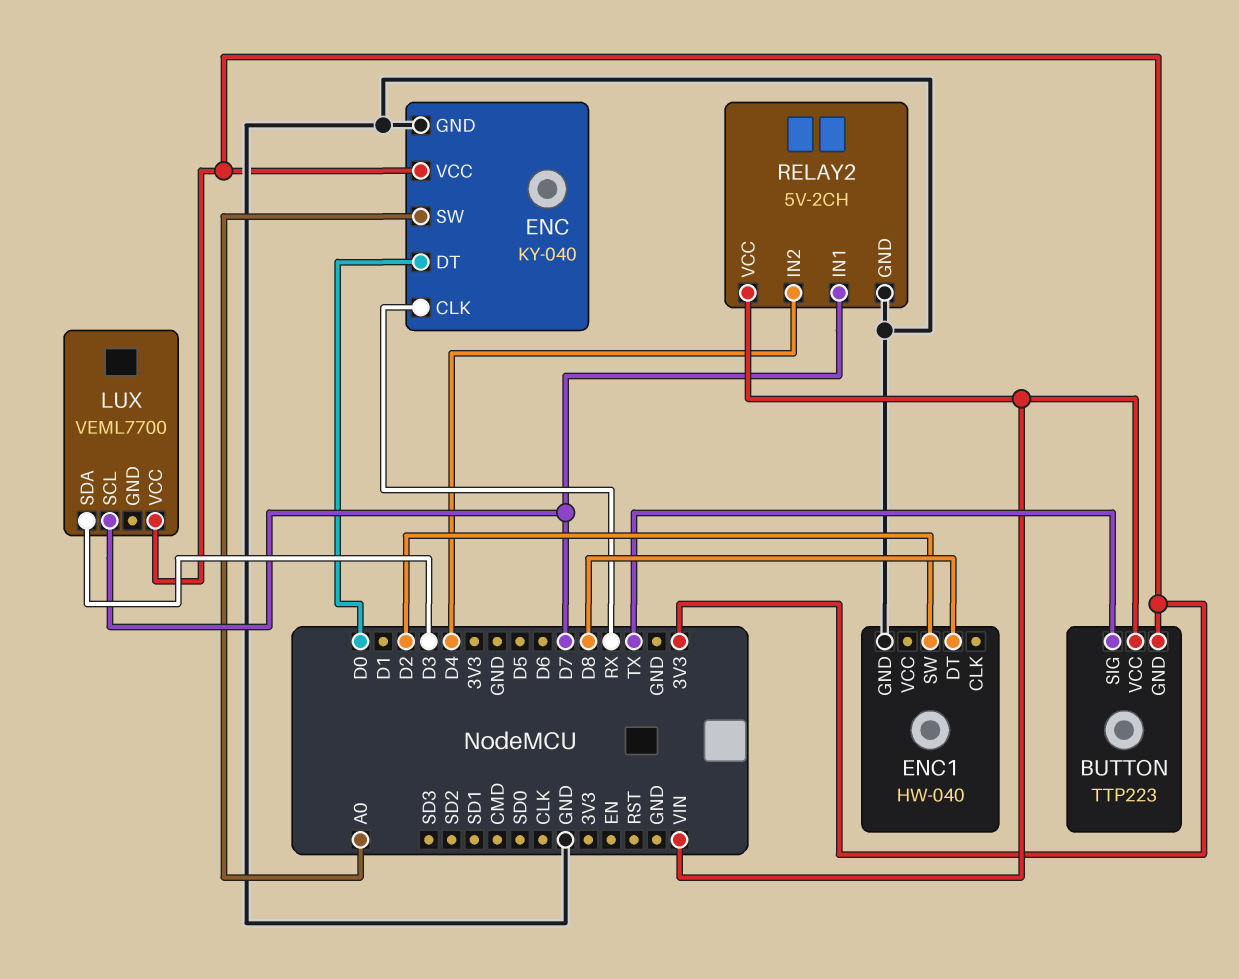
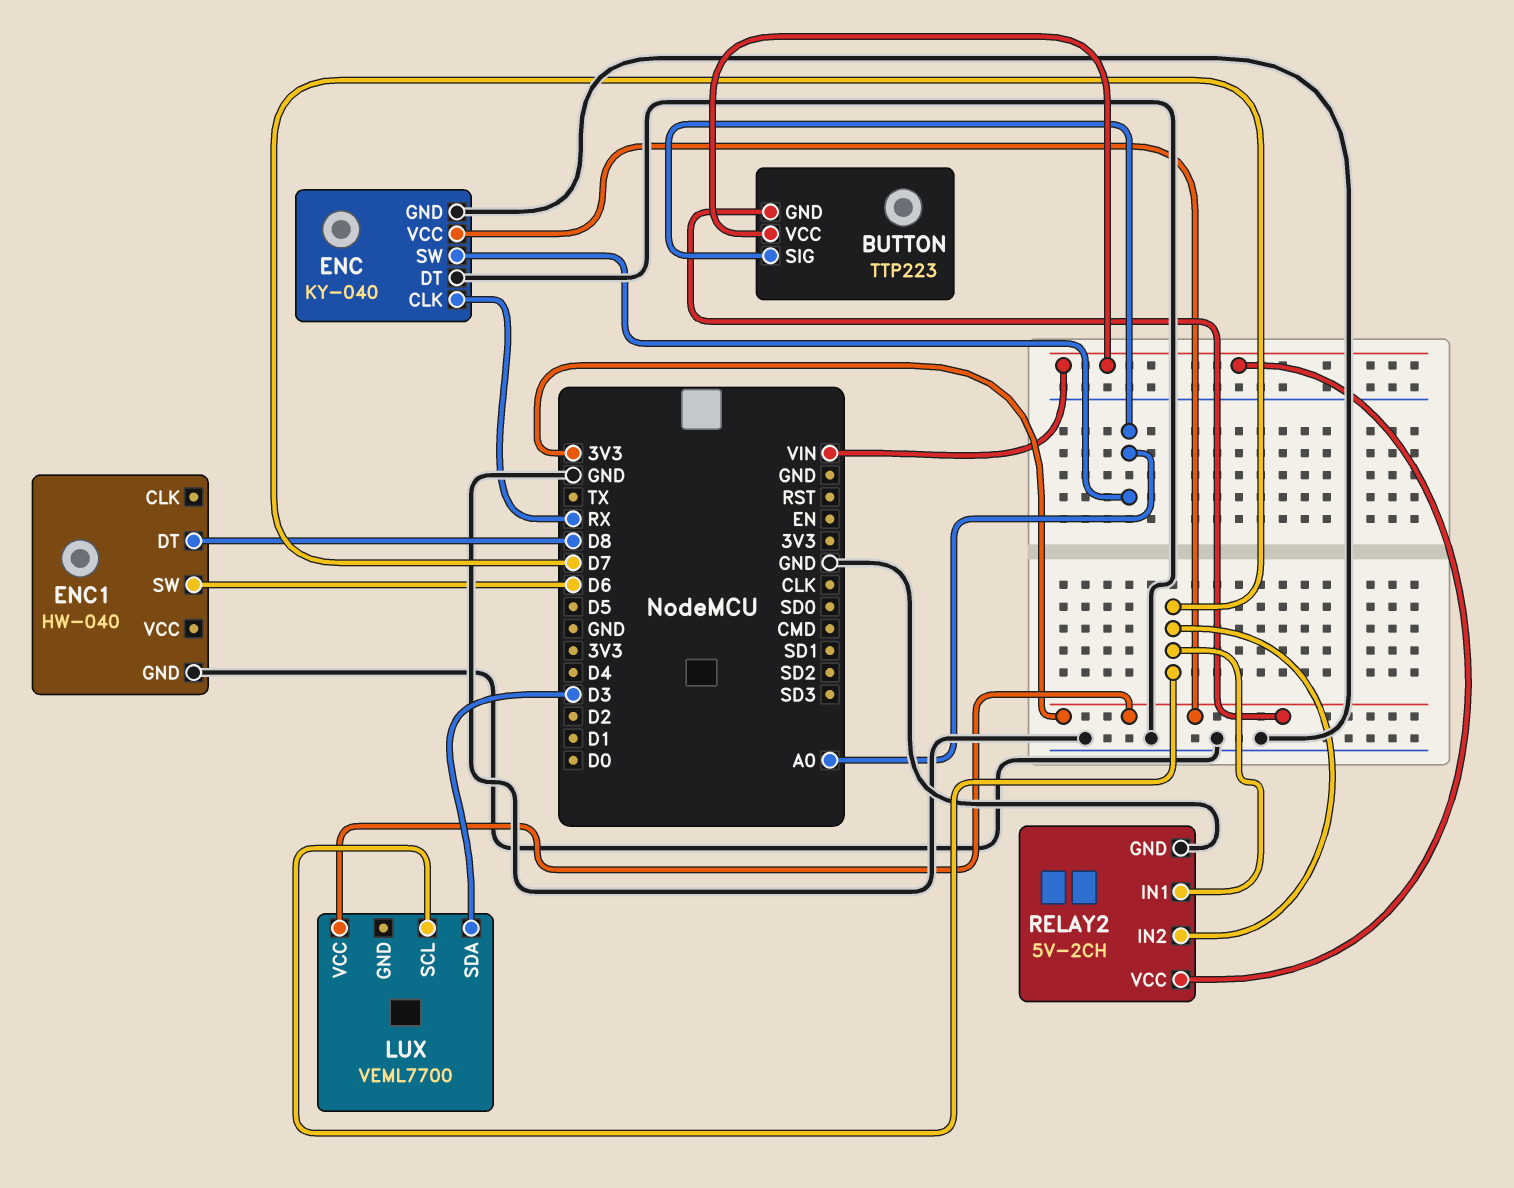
BUTTON pin SIG: TX -> A0
ENC pin DT: D0 -> GND
ENC1 pin SW: D2 -> D6
RELAY2 pin IN2: D4 -> D7

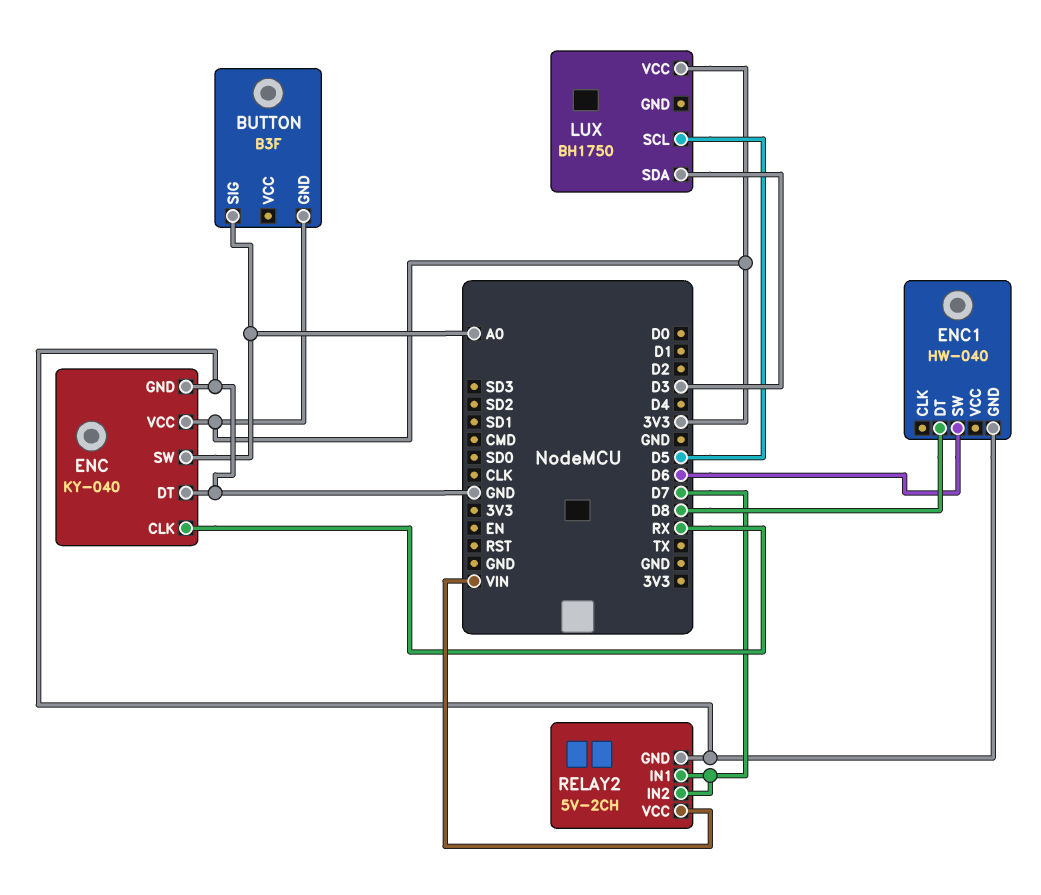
BUTTON: TTP223 -> B3F
BUTTON pin VCC: VIN -> none
LUX: VEML7700 -> BH1750
LUX pin SCL: D7 -> D5

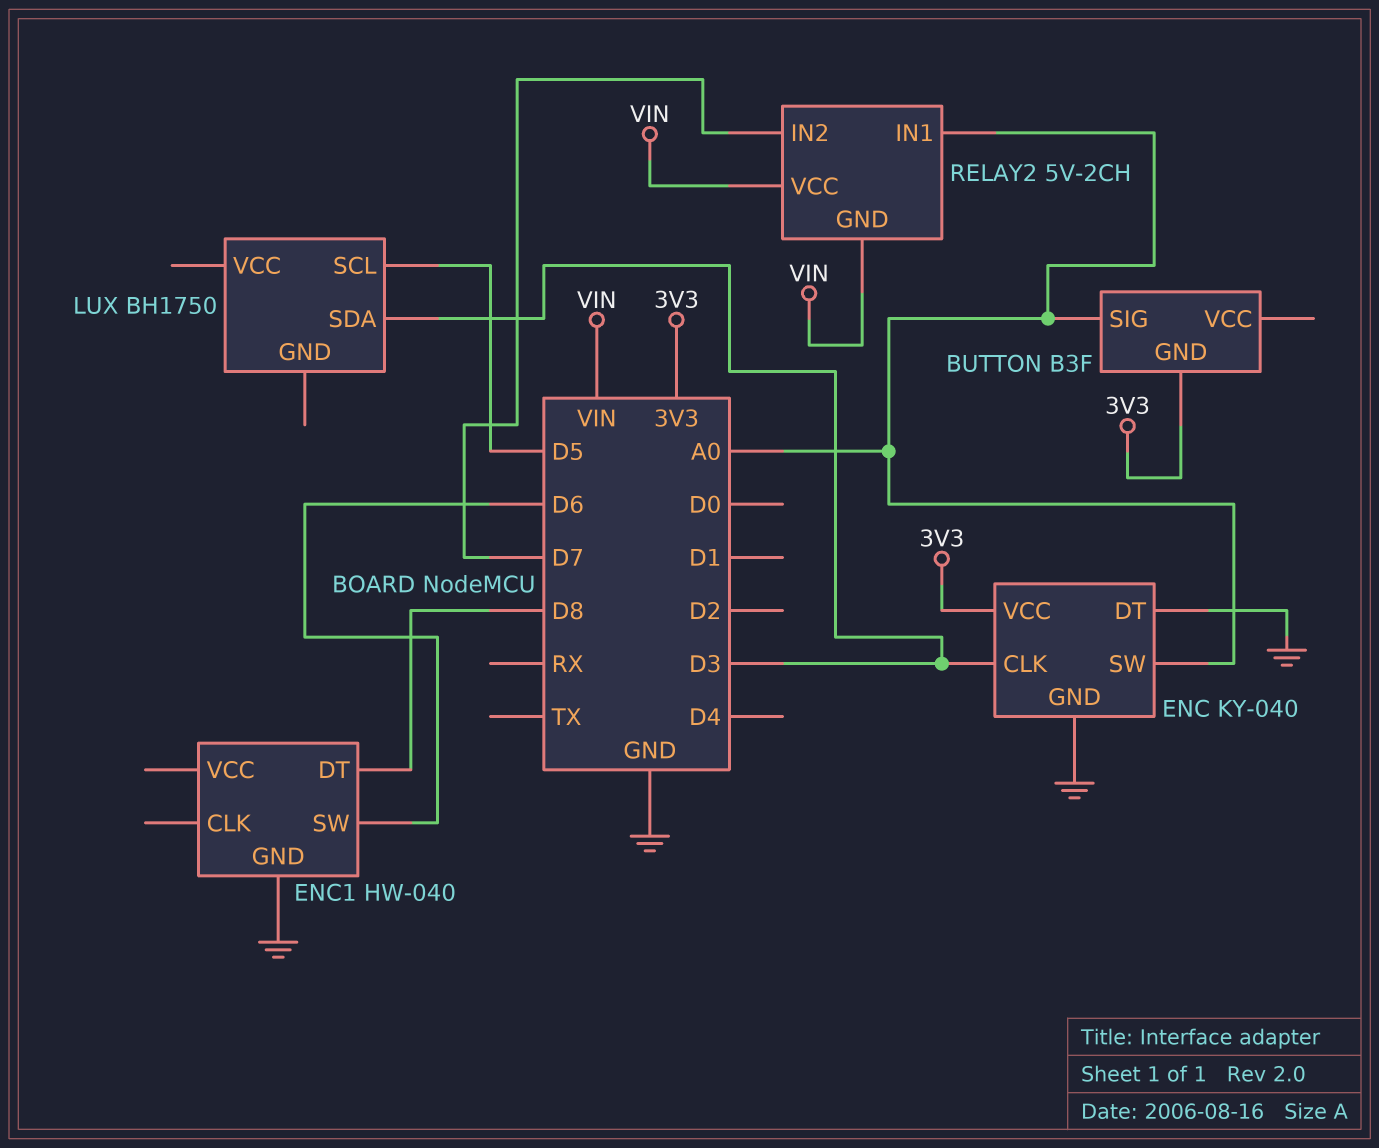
ENC pin CLK: RX -> D3
LUX pin VCC: 3V3 -> none
RELAY2 pin GND: GND -> VIN
RELAY2 pin IN1: D7 -> A0

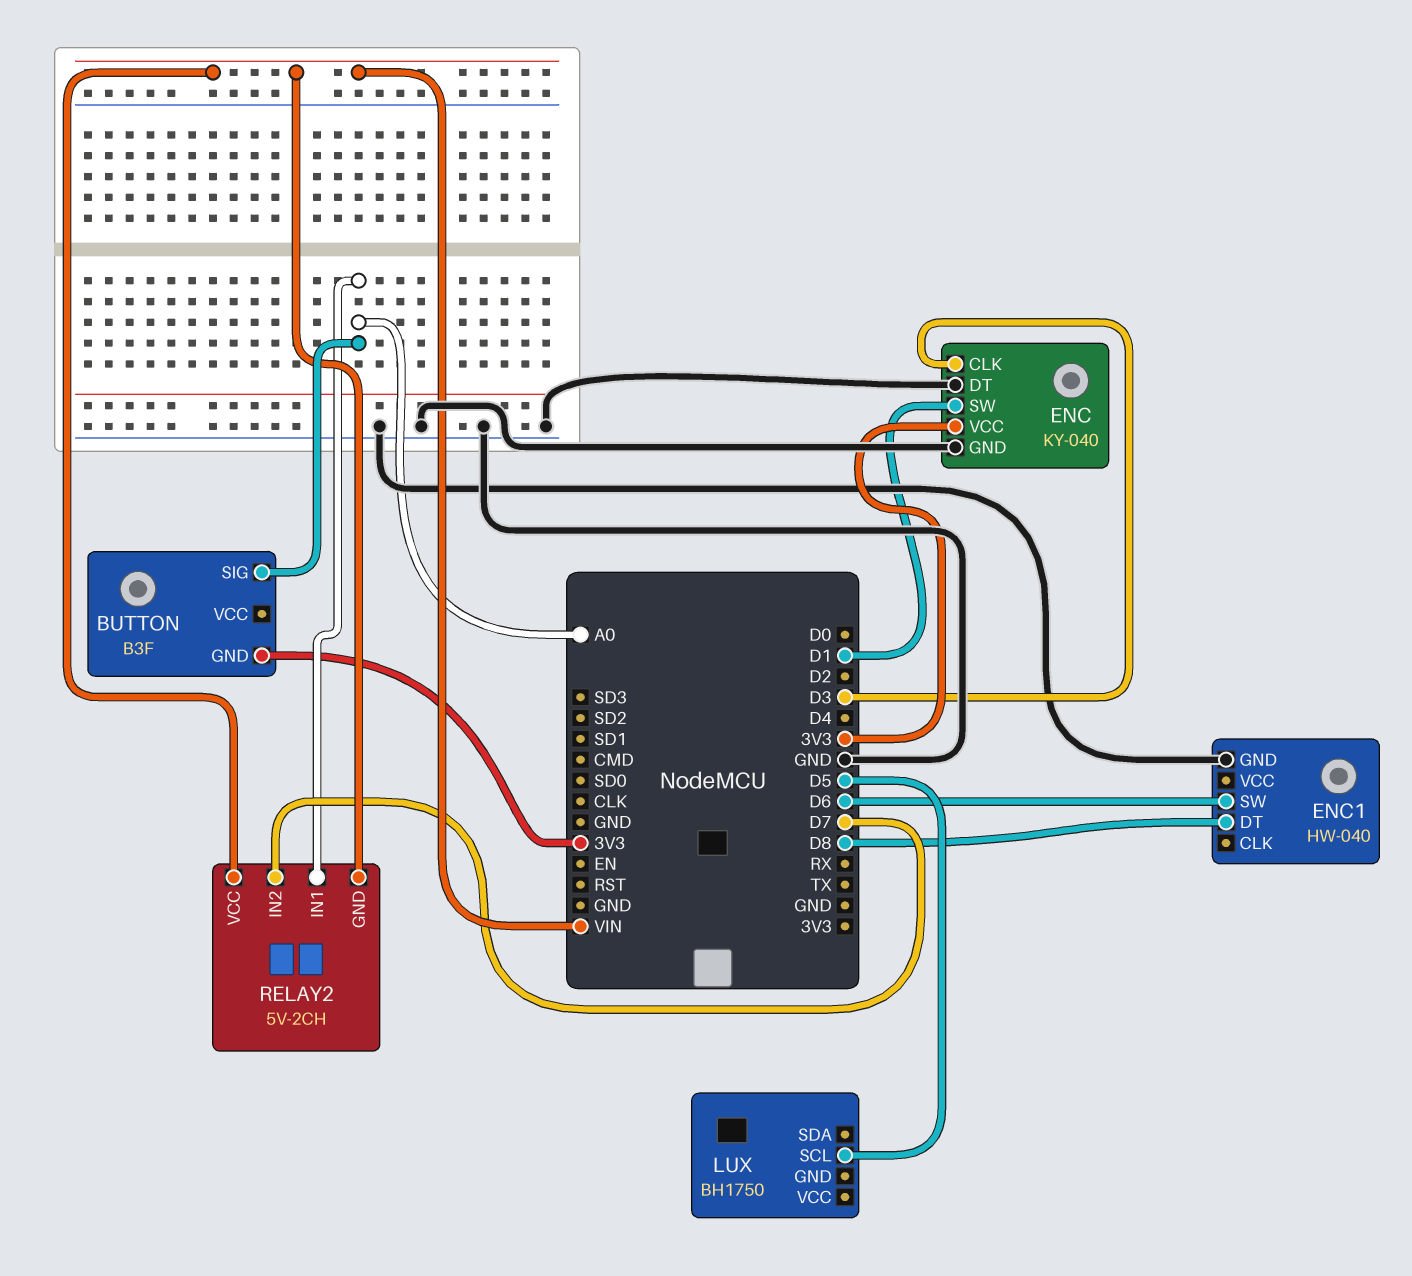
ENC pin SW: A0 -> D1
LUX pin SDA: D3 -> none

